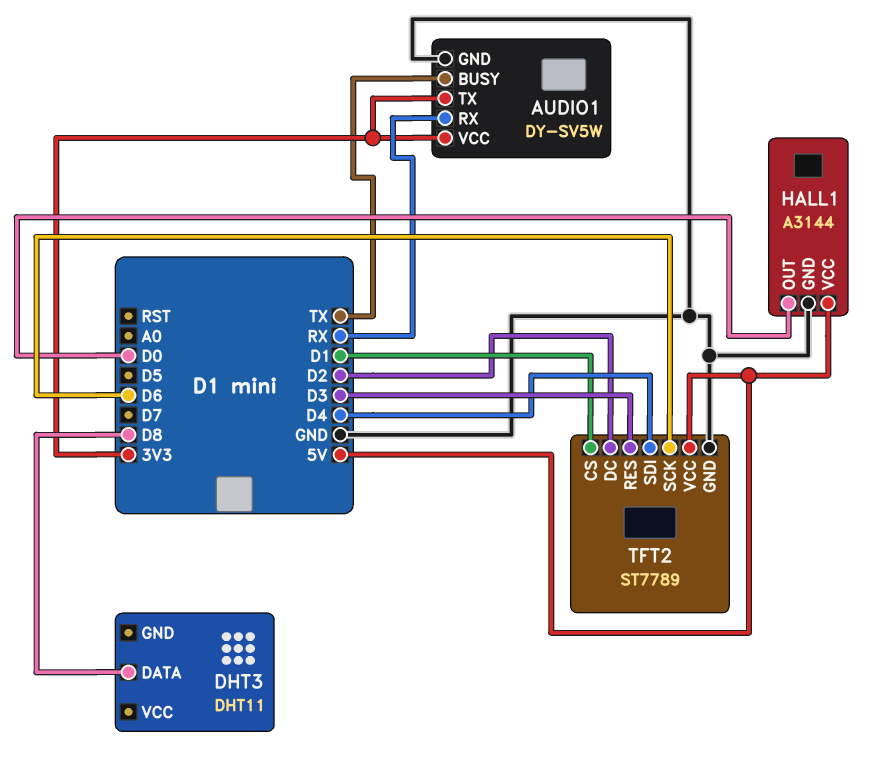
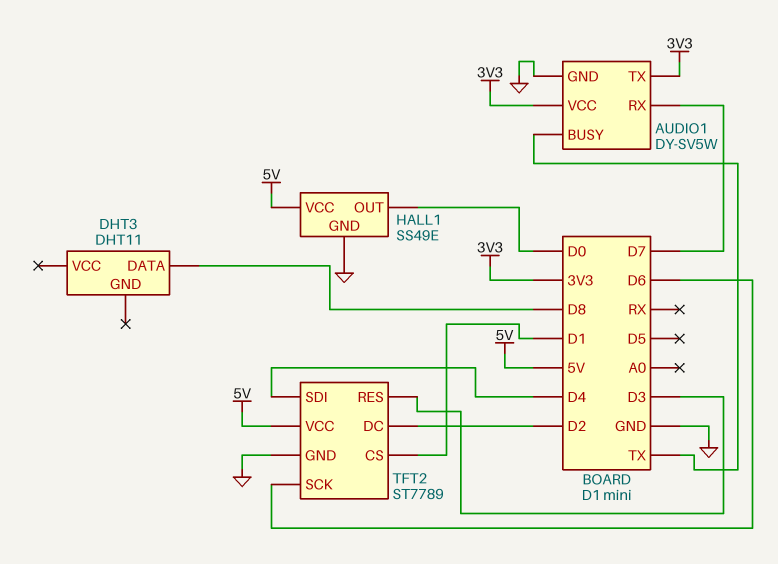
AUDIO1 pin RX: RX -> D7
HALL1: A3144 -> SS49E

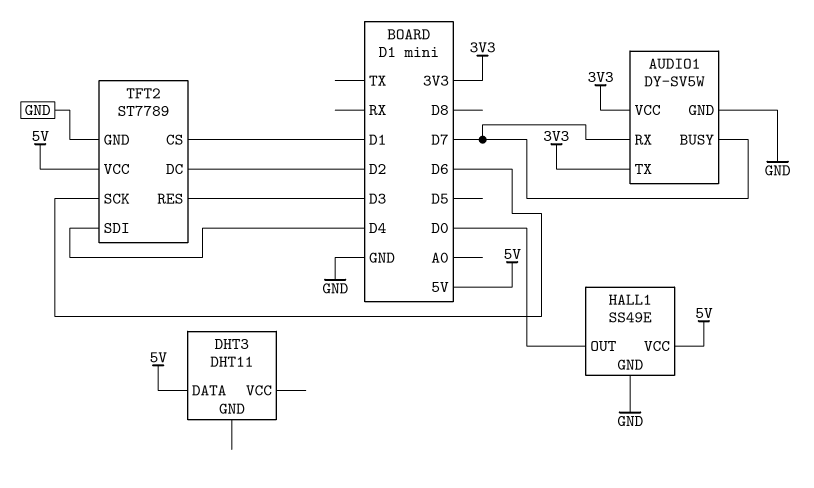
AUDIO1 pin BUSY: TX -> D7
DHT3 pin DATA: D8 -> 5V

